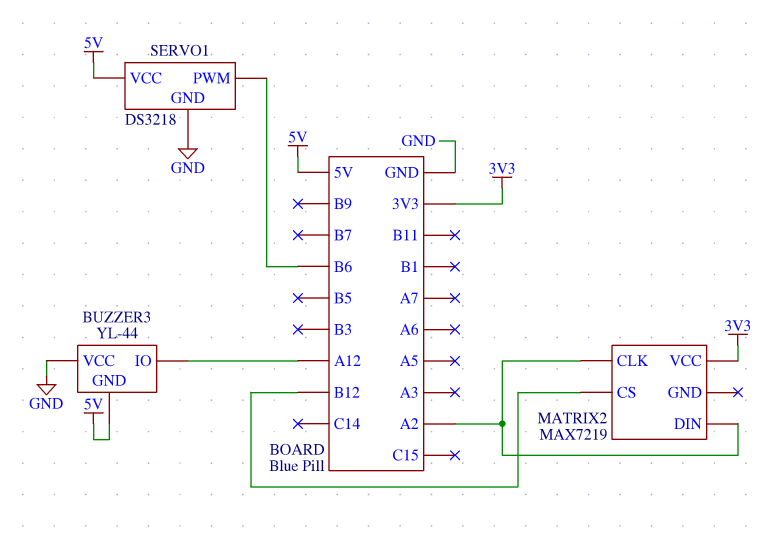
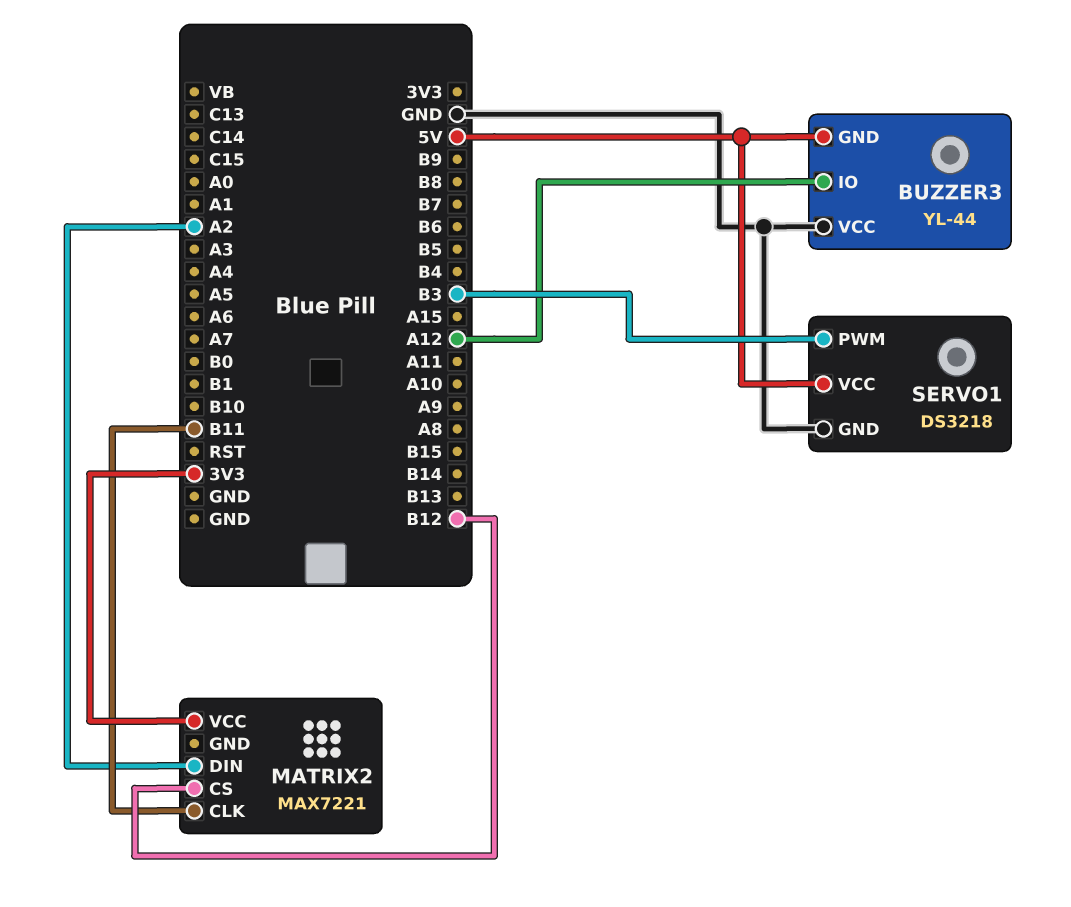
MATRIX2: MAX7219 -> MAX7221
MATRIX2 pin CLK: A2 -> B11
SERVO1 pin PWM: B6 -> B3

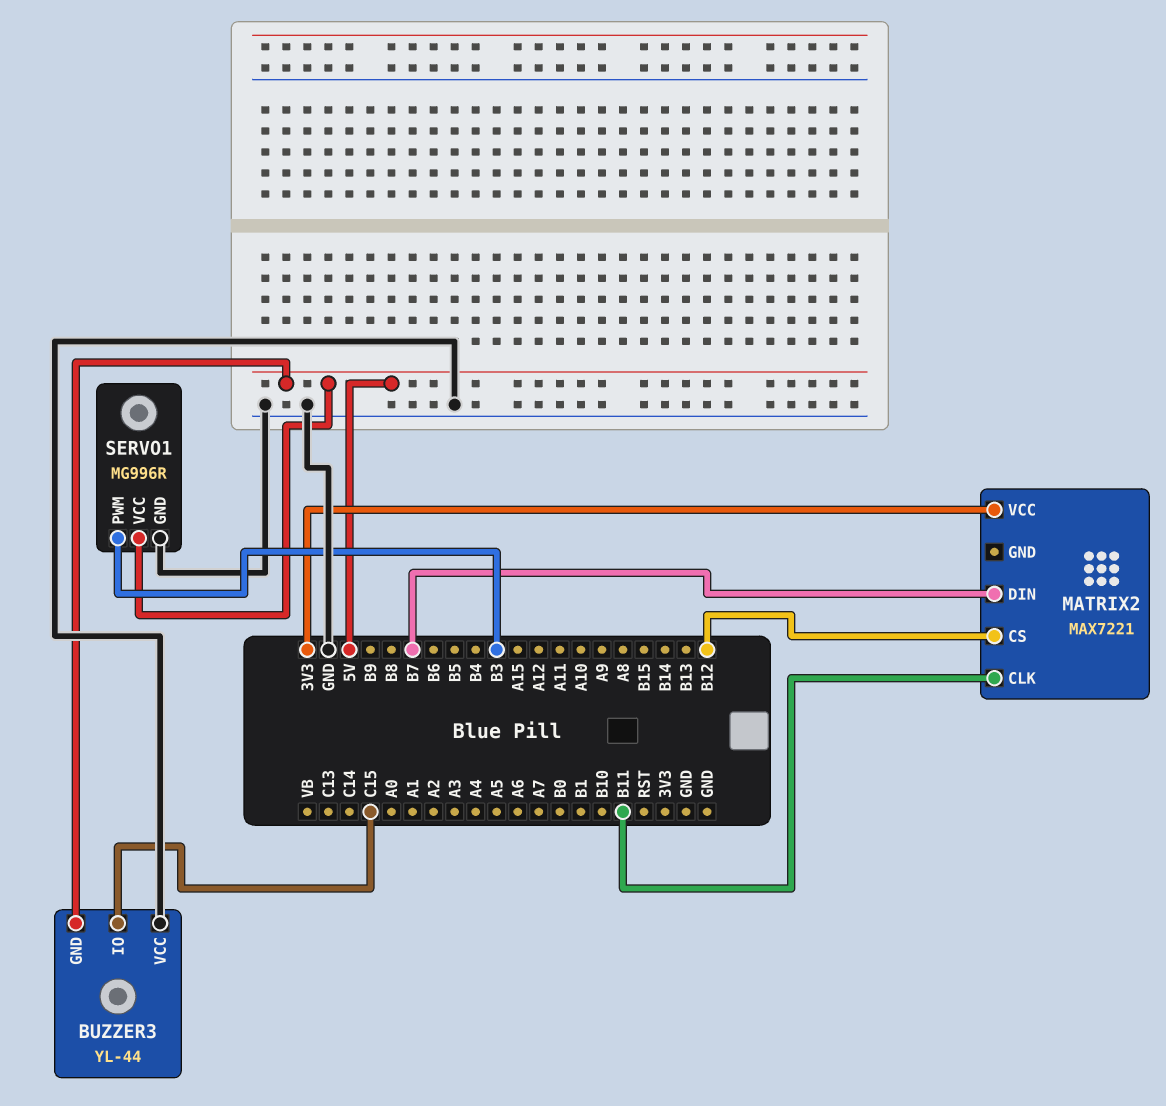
BUZZER3 pin IO: A12 -> C15
MATRIX2 pin DIN: A2 -> B7
SERVO1: DS3218 -> MG996R

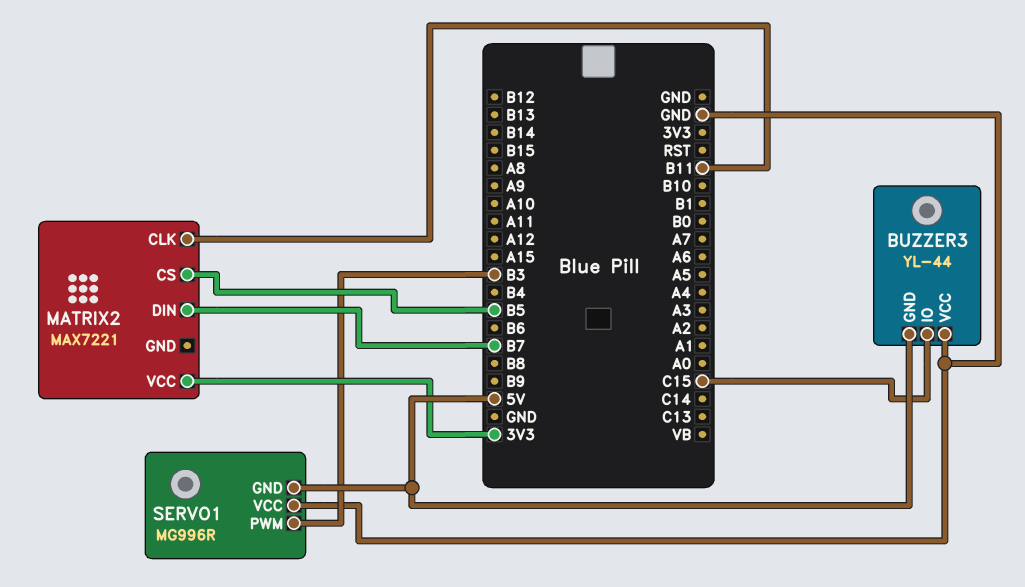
MATRIX2 pin CS: B12 -> B5
SERVO1 pin GND: GND -> 5V
SERVO1 pin VCC: 5V -> GND

